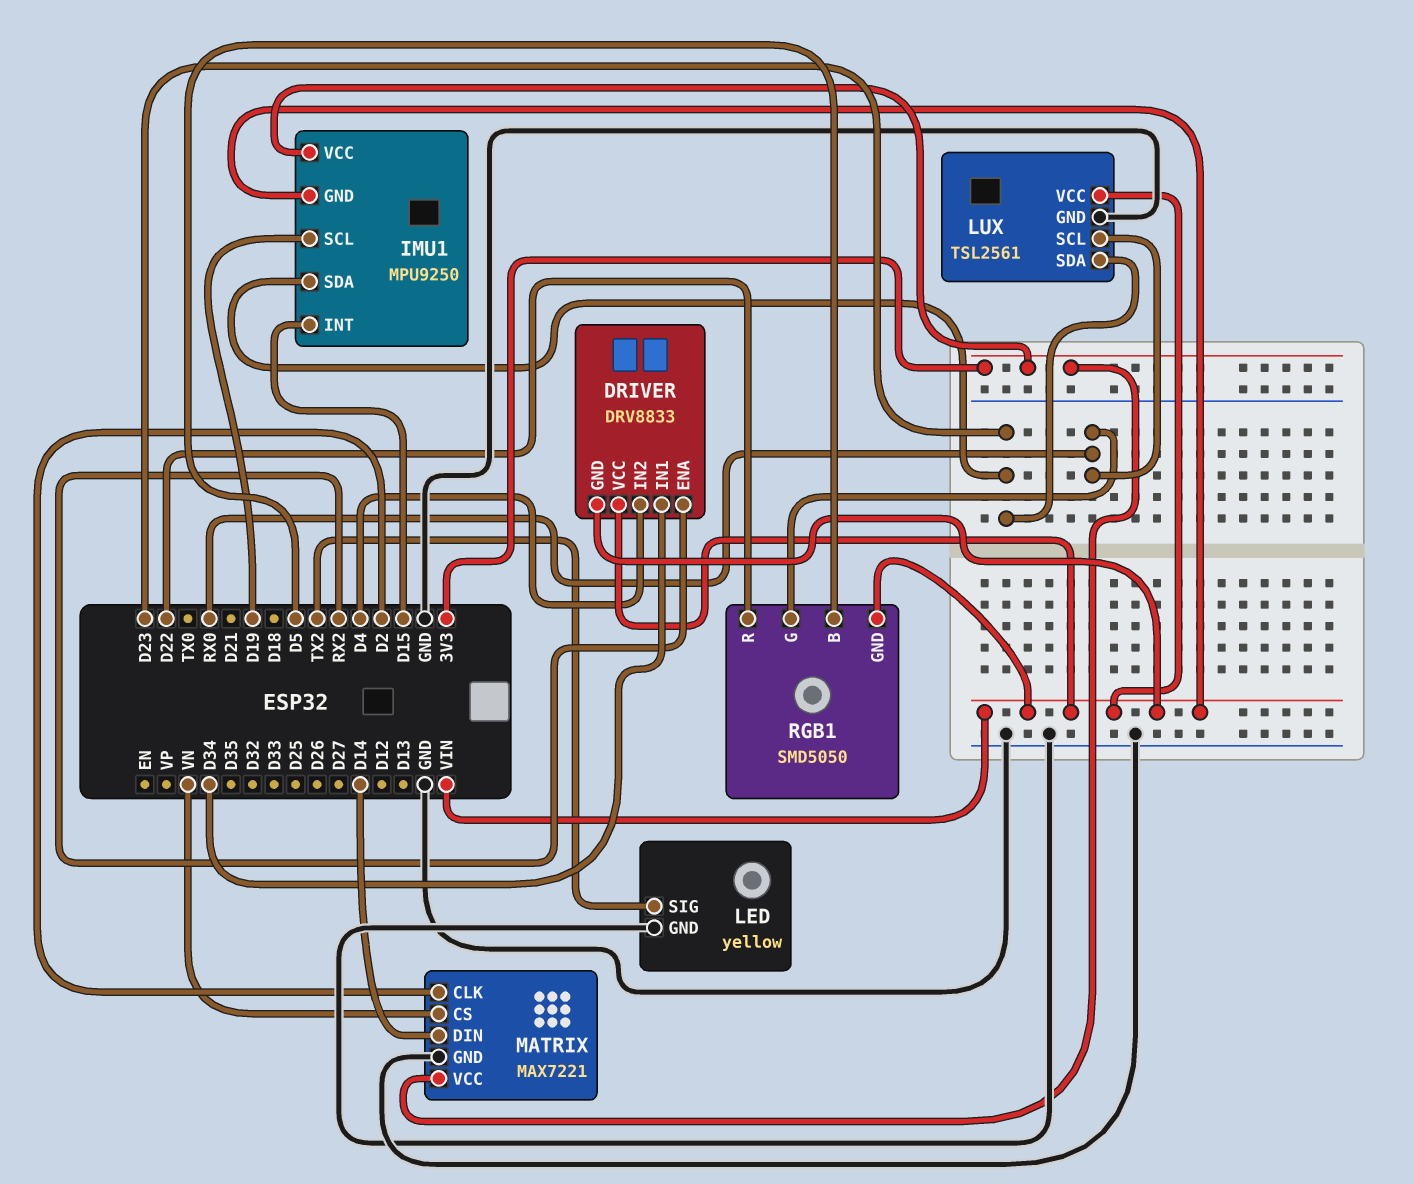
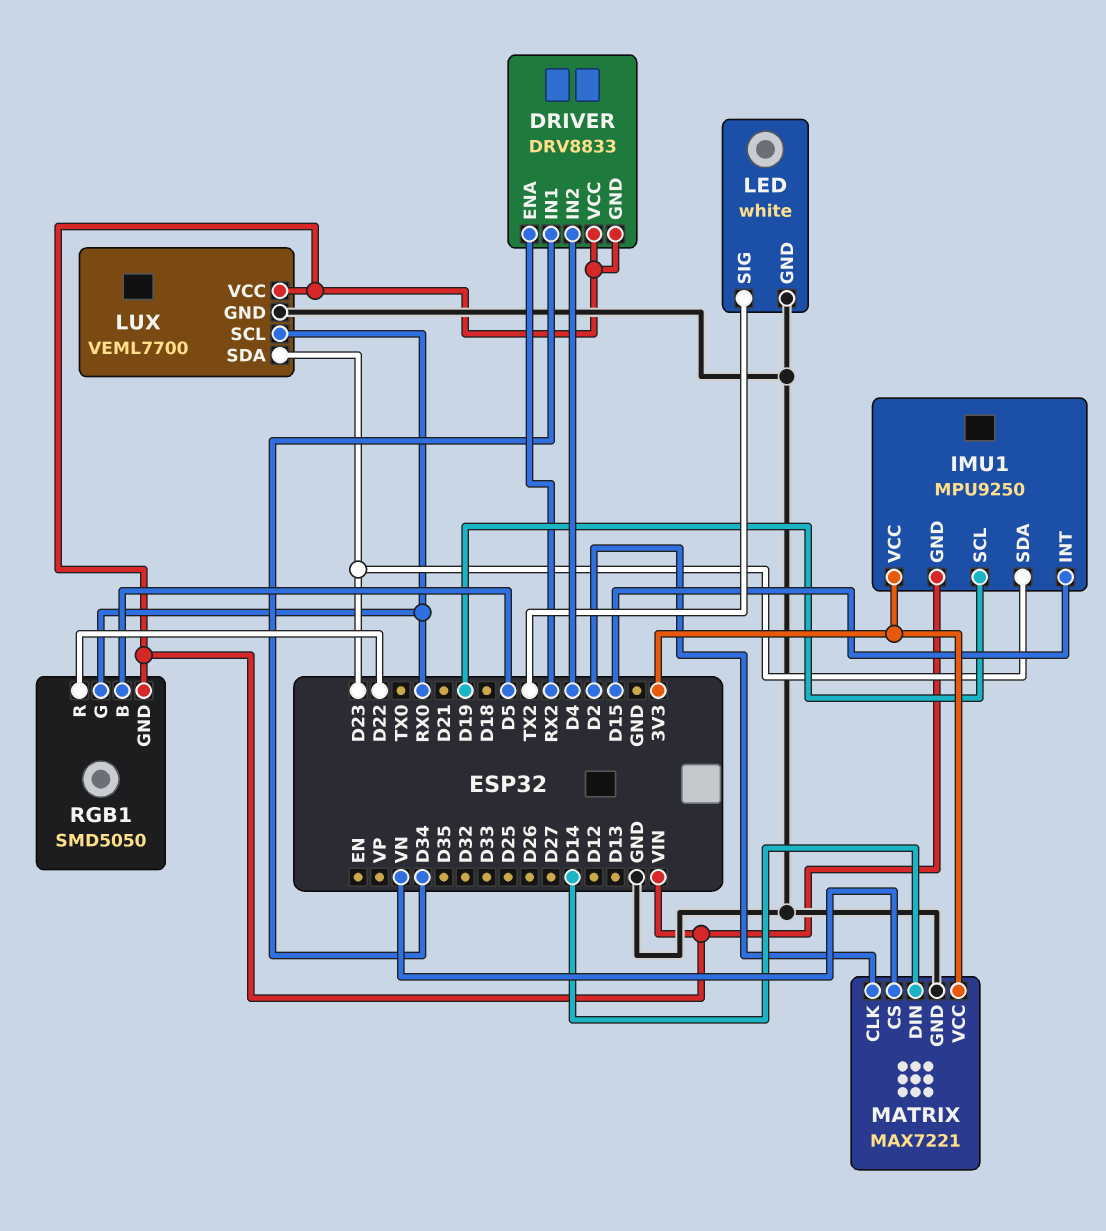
LED: yellow -> white
LUX: TSL2561 -> VEML7700

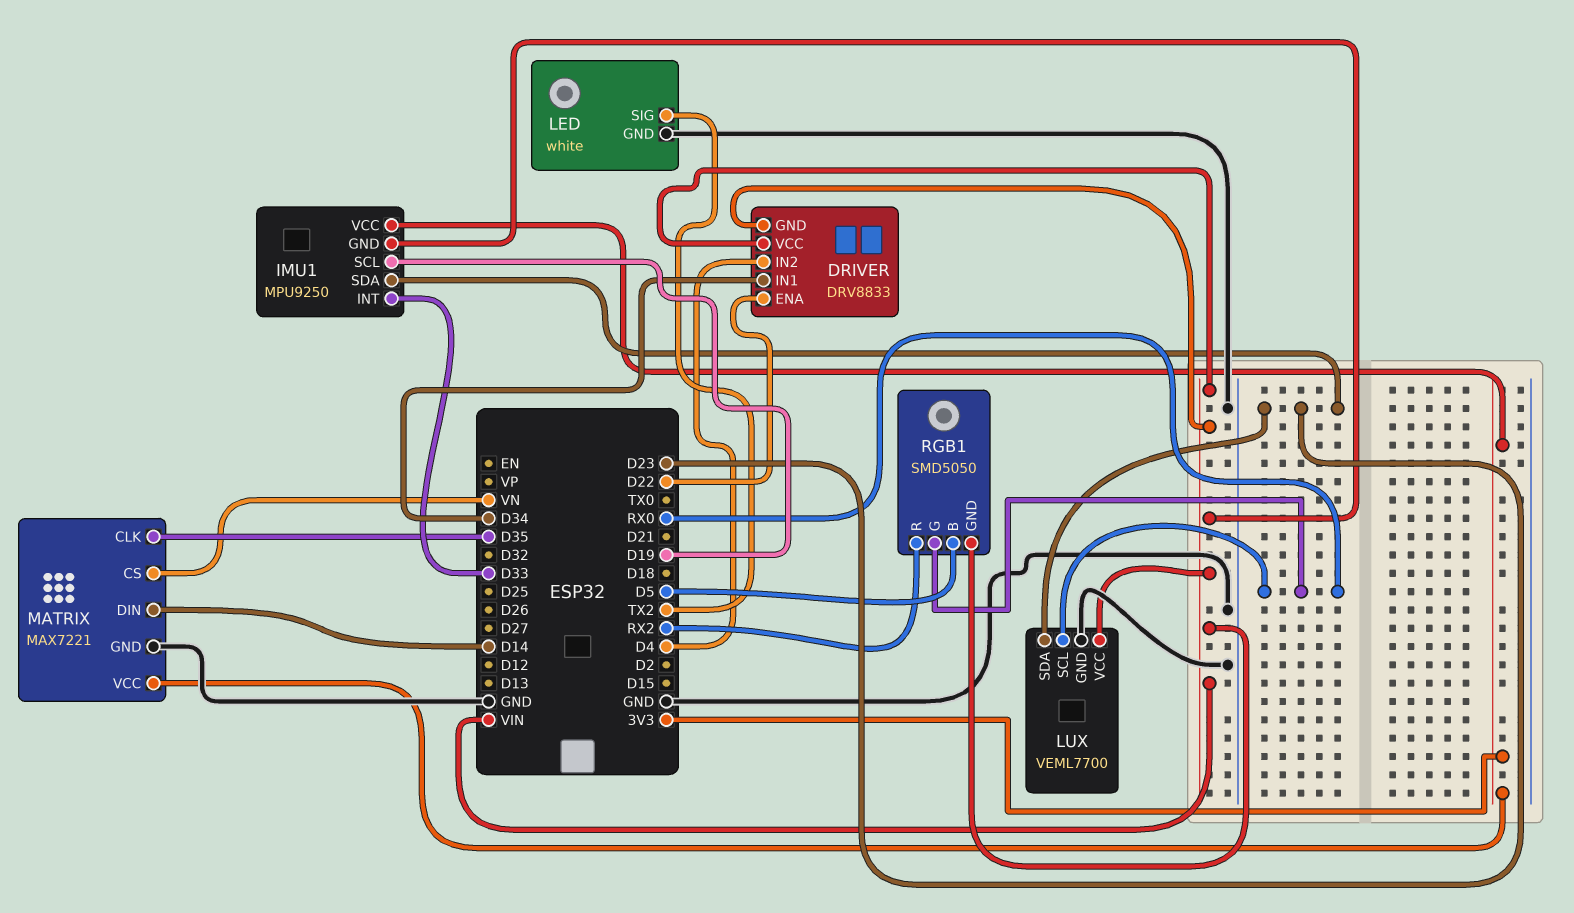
DRIVER pin ENA: RX2 -> D22
IMU1 pin INT: D15 -> D33
MATRIX pin CLK: D2 -> D35
RGB1 pin R: D22 -> RX2

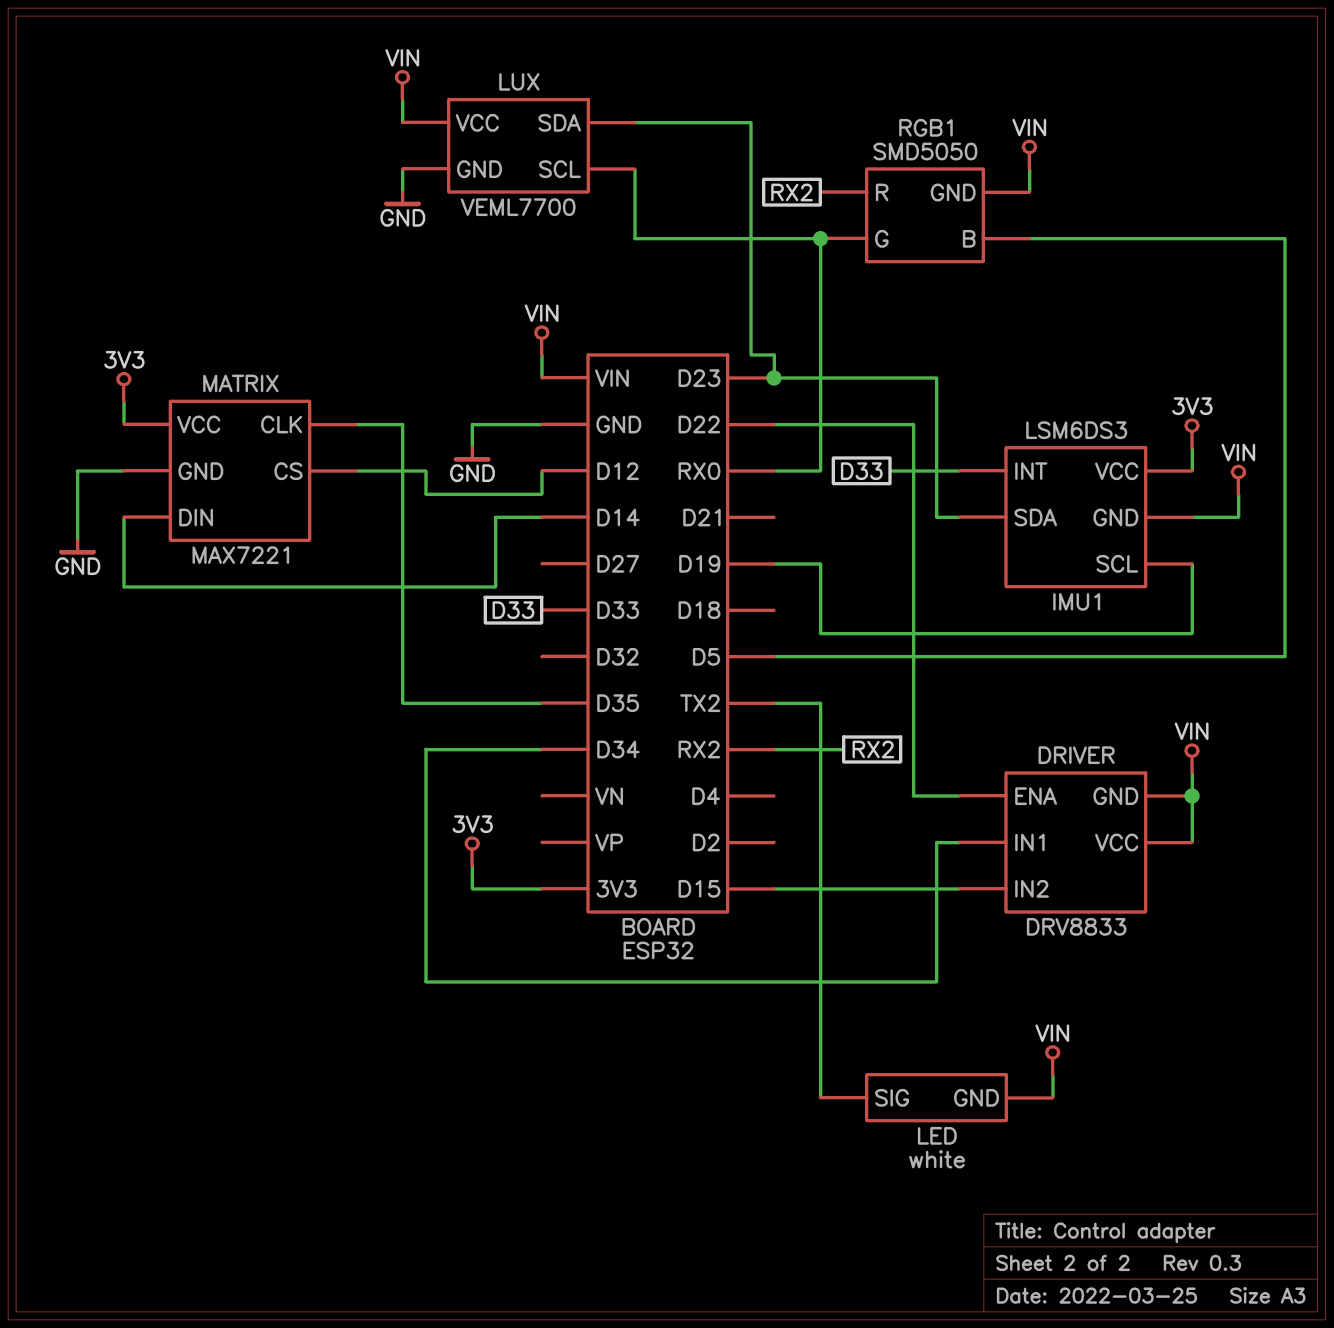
DRIVER pin IN2: D4 -> D15
IMU1: MPU9250 -> LSM6DS3
LED pin GND: GND -> VIN
MATRIX pin CS: VN -> D12

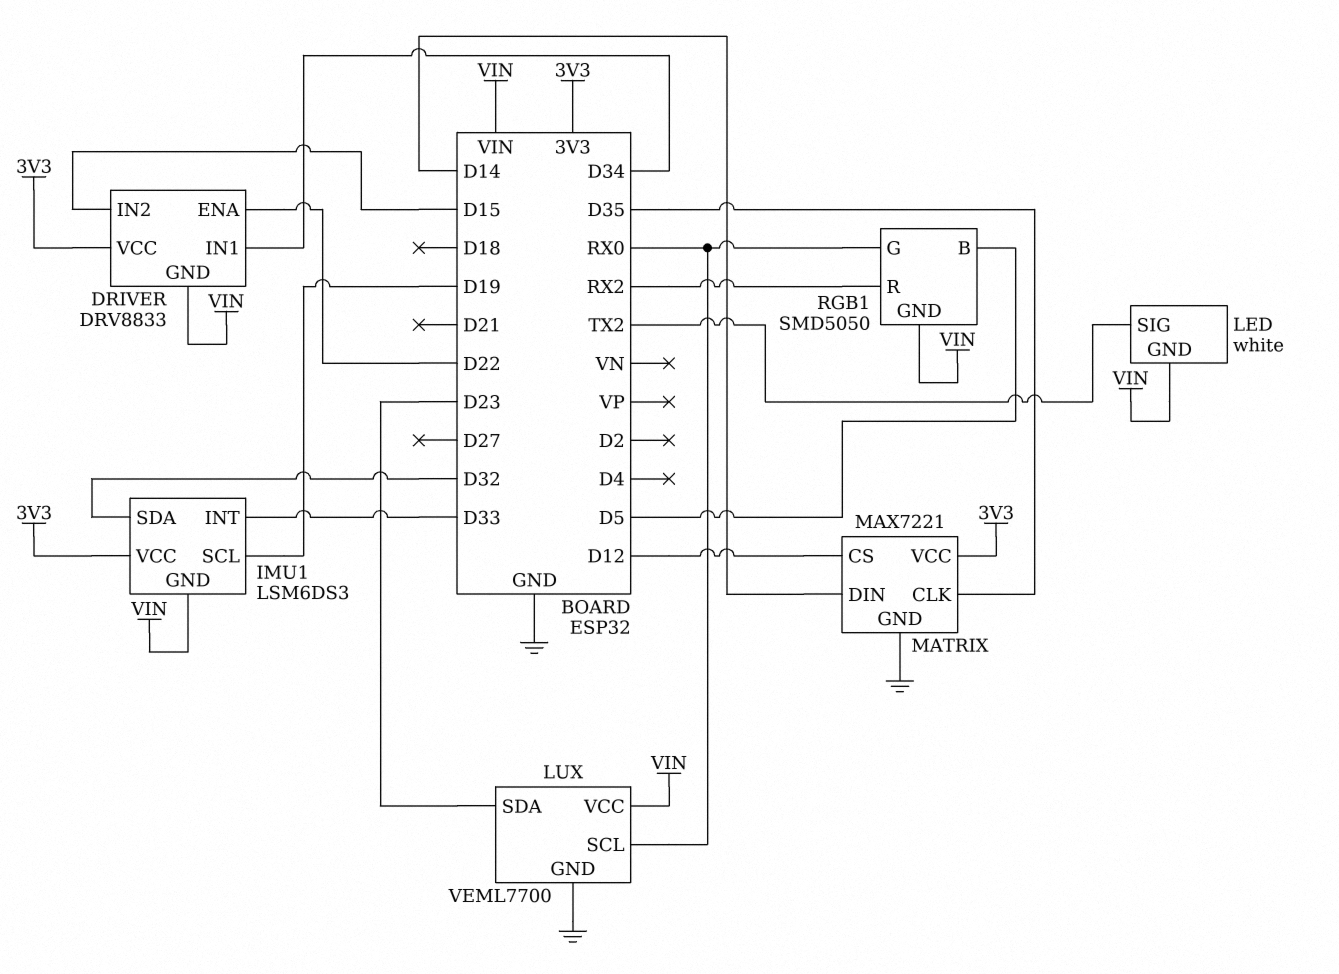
DRIVER pin VCC: VIN -> 3V3
IMU1 pin SDA: D23 -> D32

